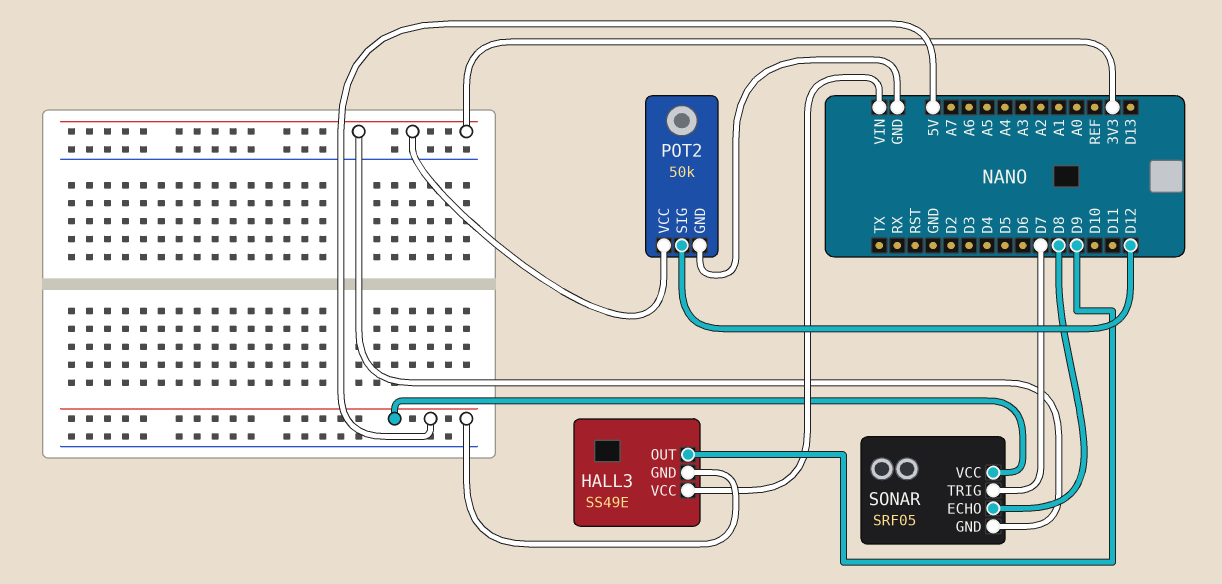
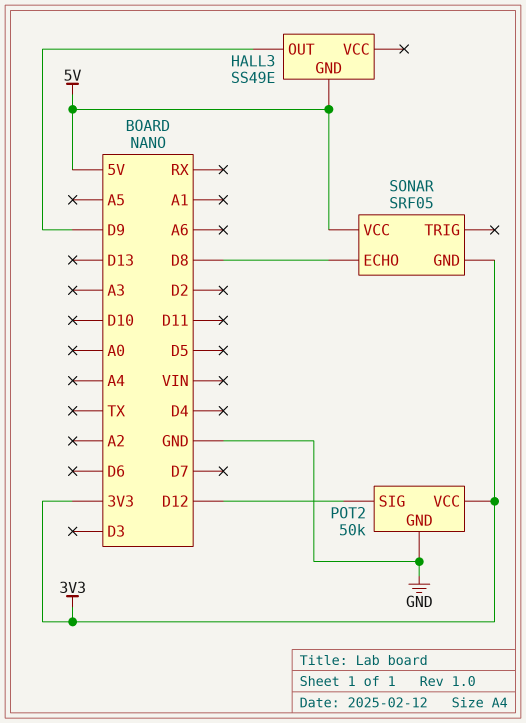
HALL3 pin VCC: VIN -> none
SONAR pin TRIG: D7 -> none

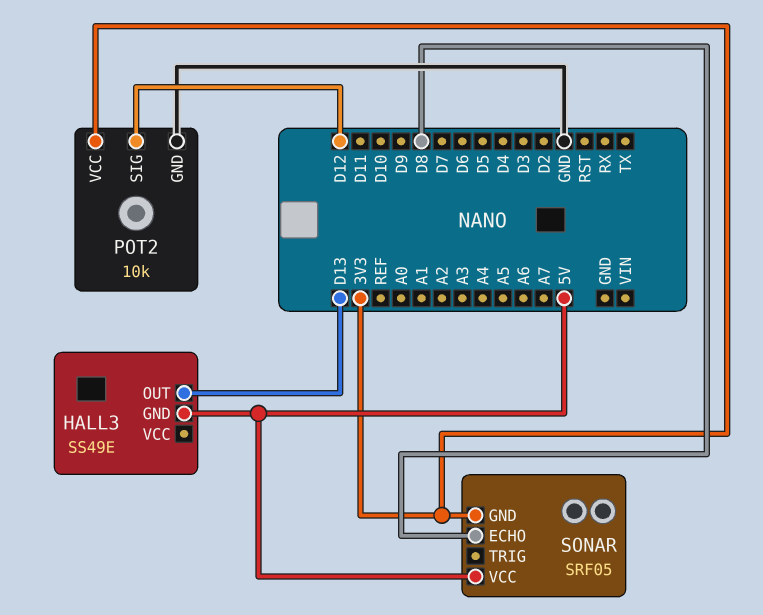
HALL3 pin OUT: D9 -> D13
POT2: 50k -> 10k

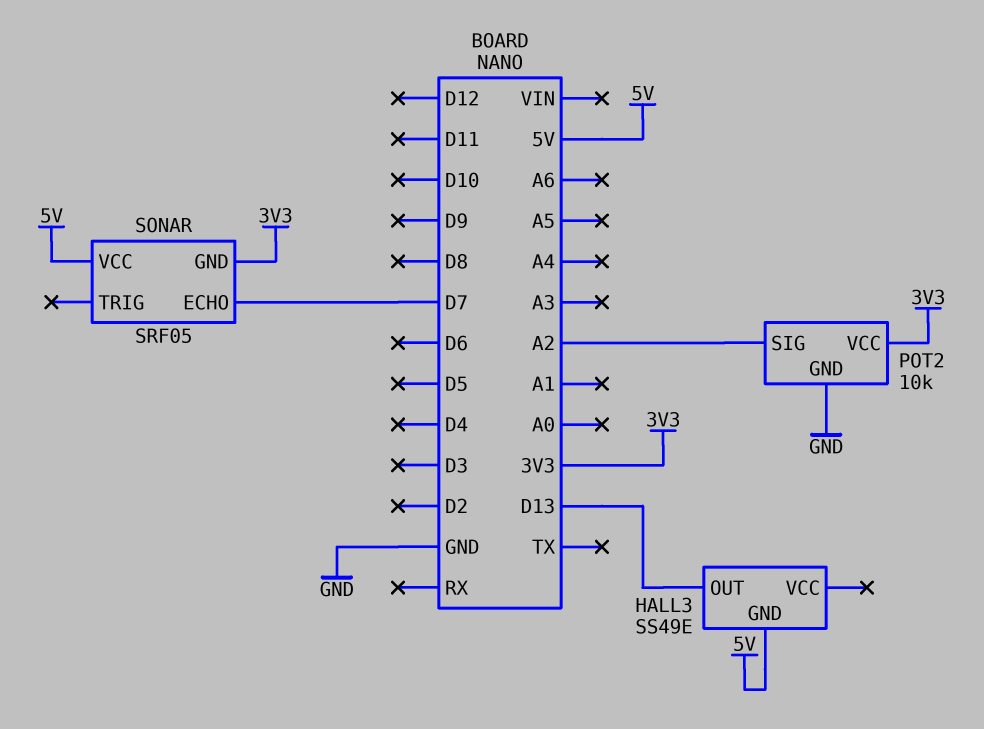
POT2 pin SIG: D12 -> A2
SONAR pin ECHO: D8 -> D7

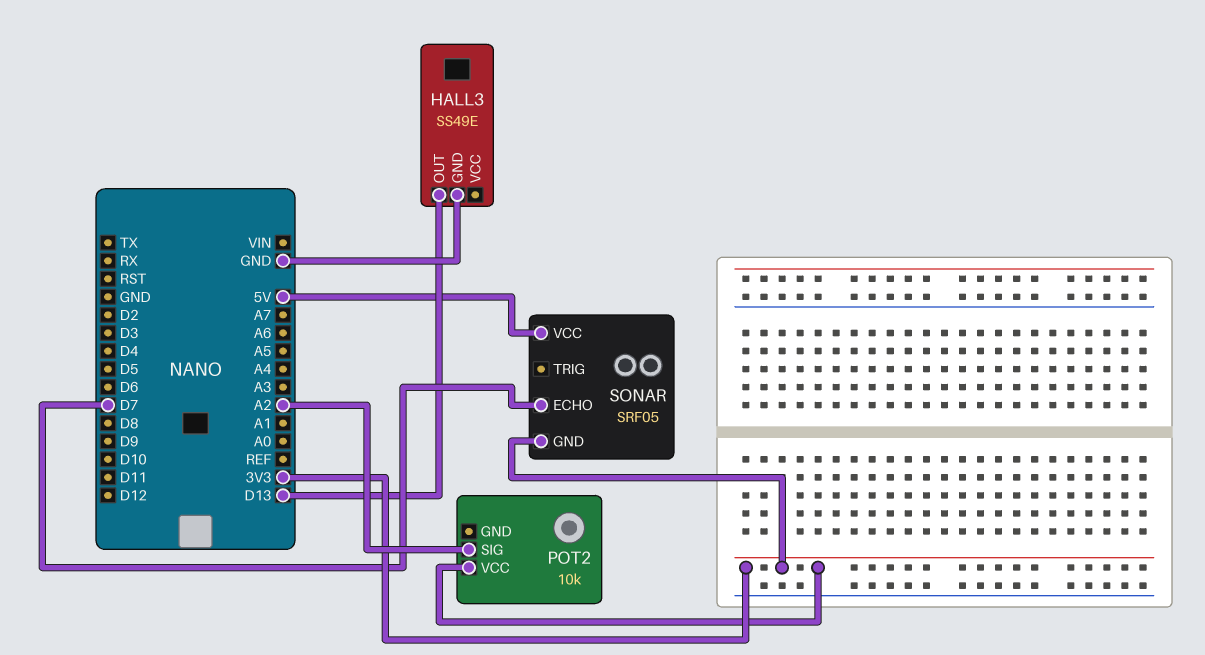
HALL3 pin GND: 5V -> GND
POT2 pin GND: GND -> none

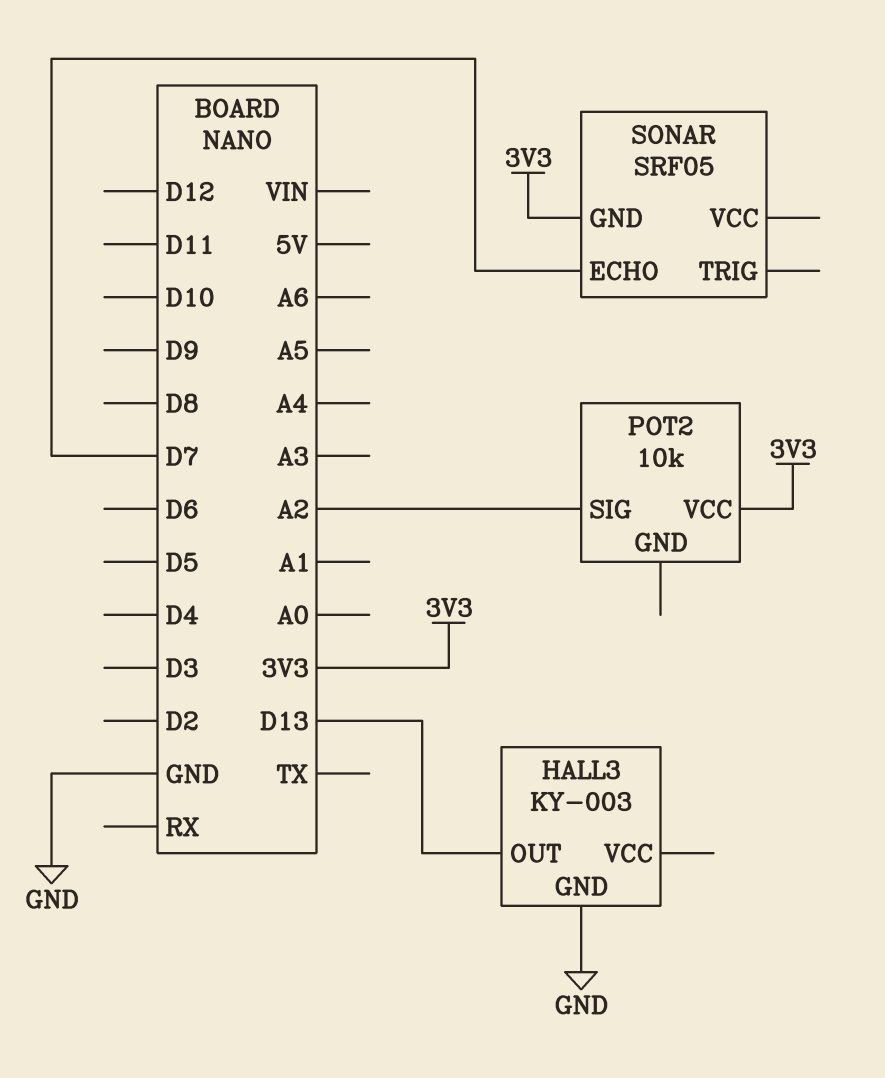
HALL3: SS49E -> KY-003
SONAR pin VCC: 5V -> none

